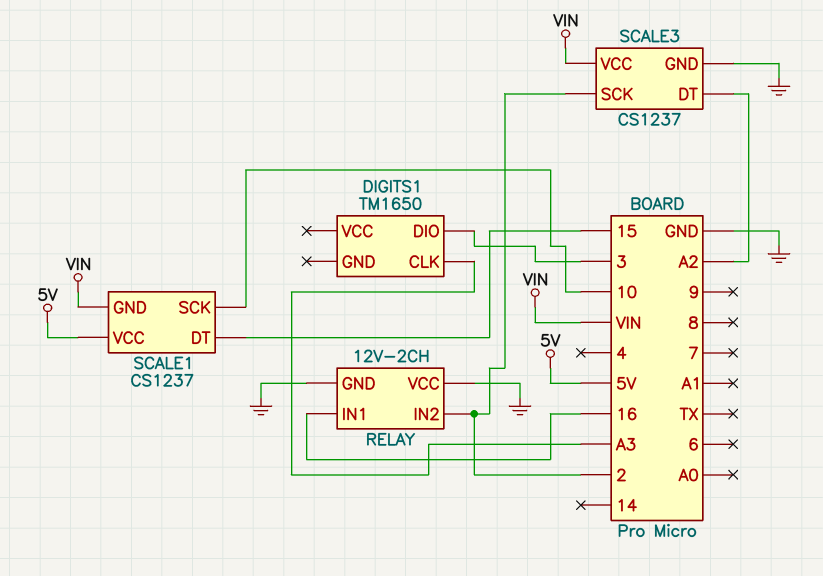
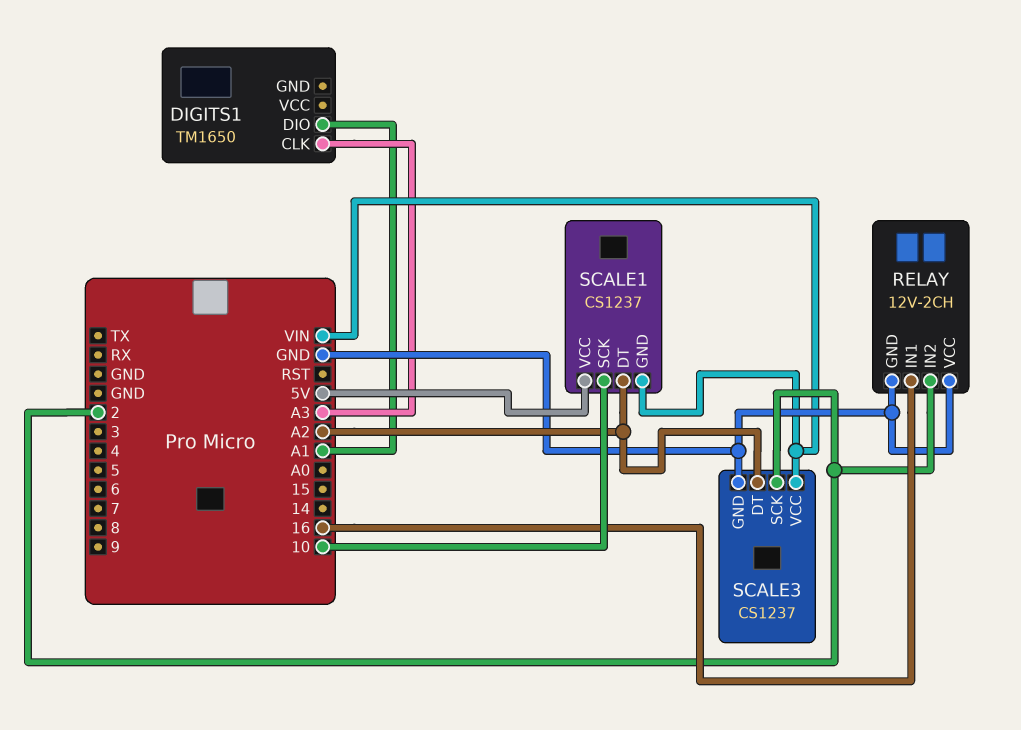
DIGITS1 pin DIO: 3 -> A1
SCALE1 pin DT: 15 -> A2

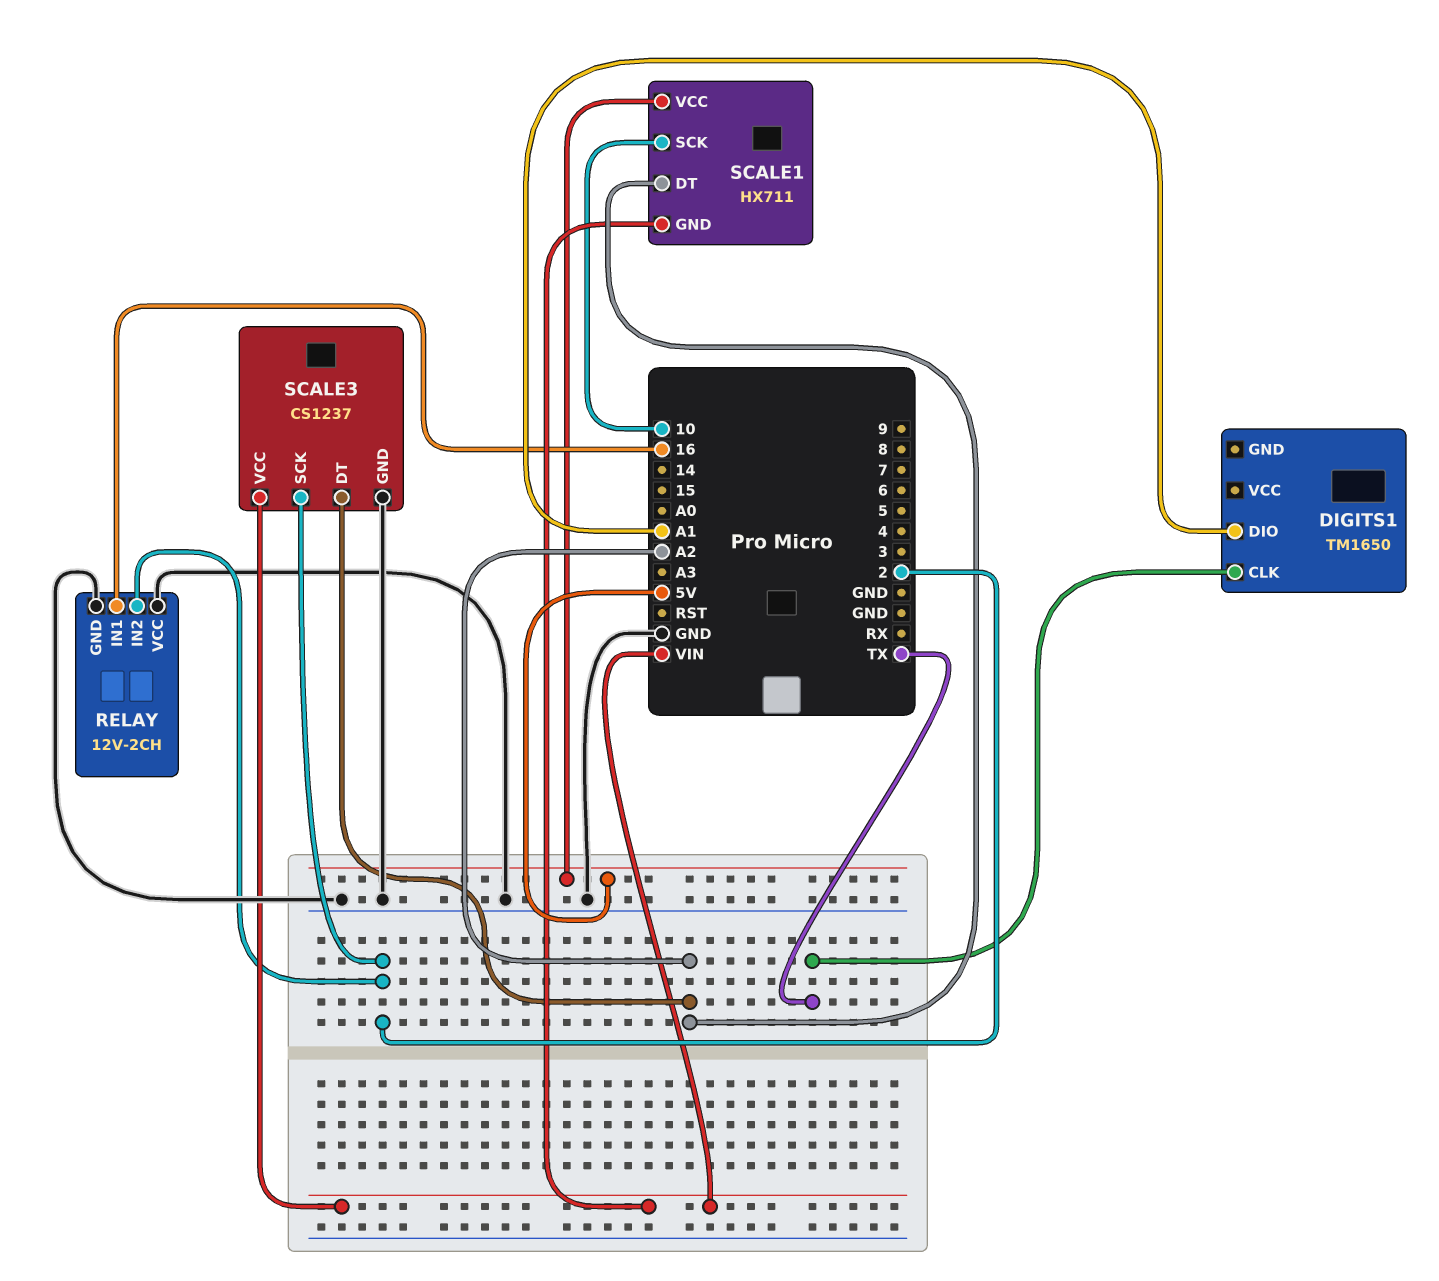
DIGITS1 pin CLK: A3 -> TX
SCALE1: CS1237 -> HX711

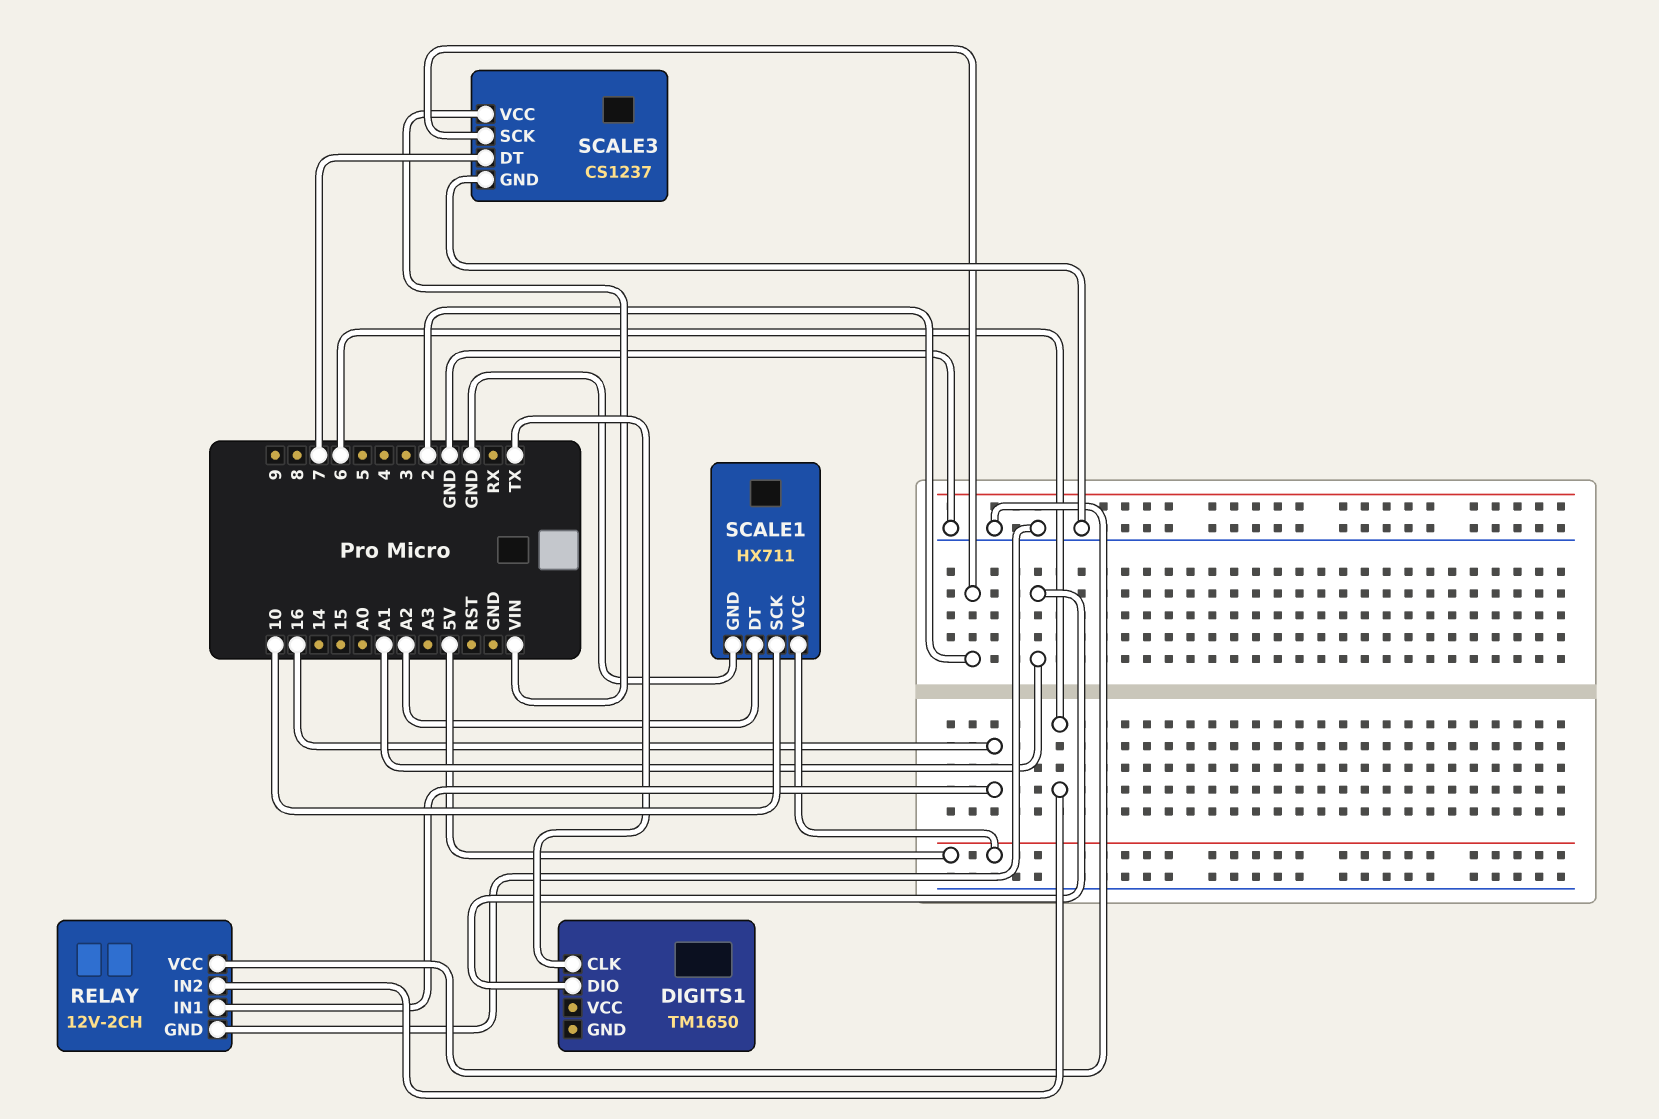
RELAY pin IN2: 2 -> 6
SCALE1 pin GND: VIN -> GND
SCALE3 pin DT: A2 -> 7

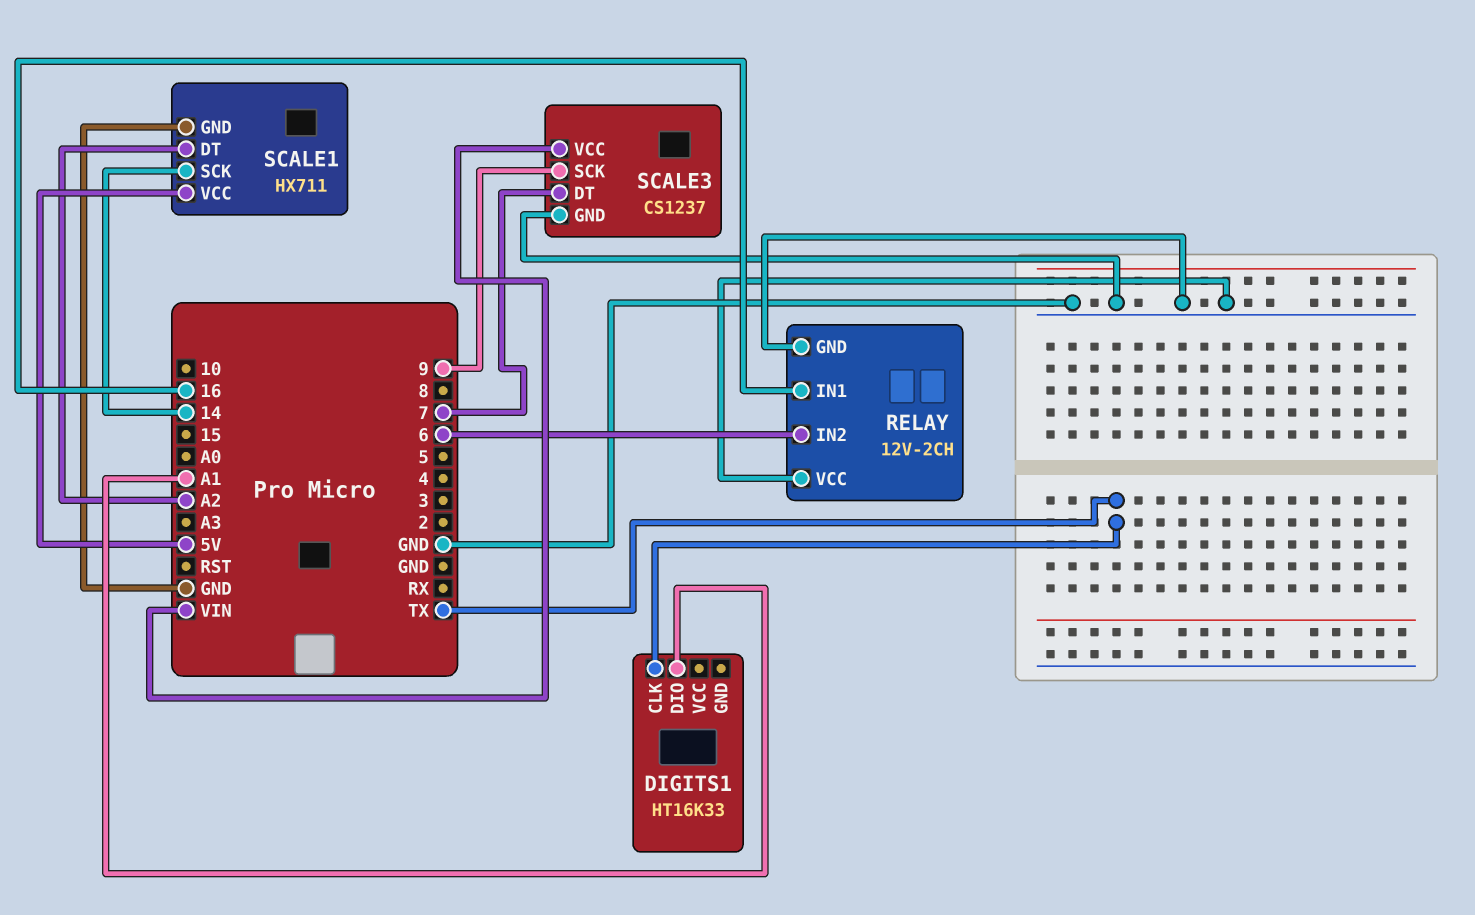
DIGITS1: TM1650 -> HT16K33
SCALE1 pin SCK: 10 -> 14
SCALE3 pin SCK: 2 -> 9

